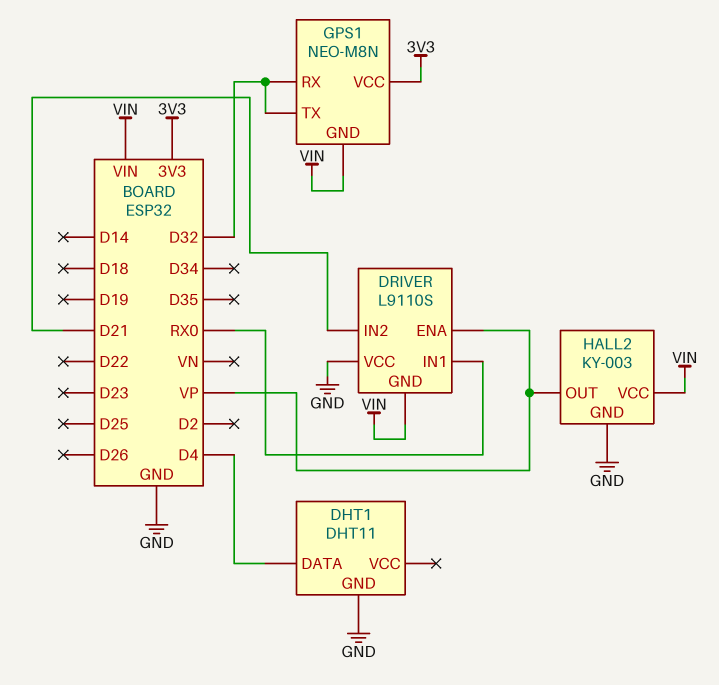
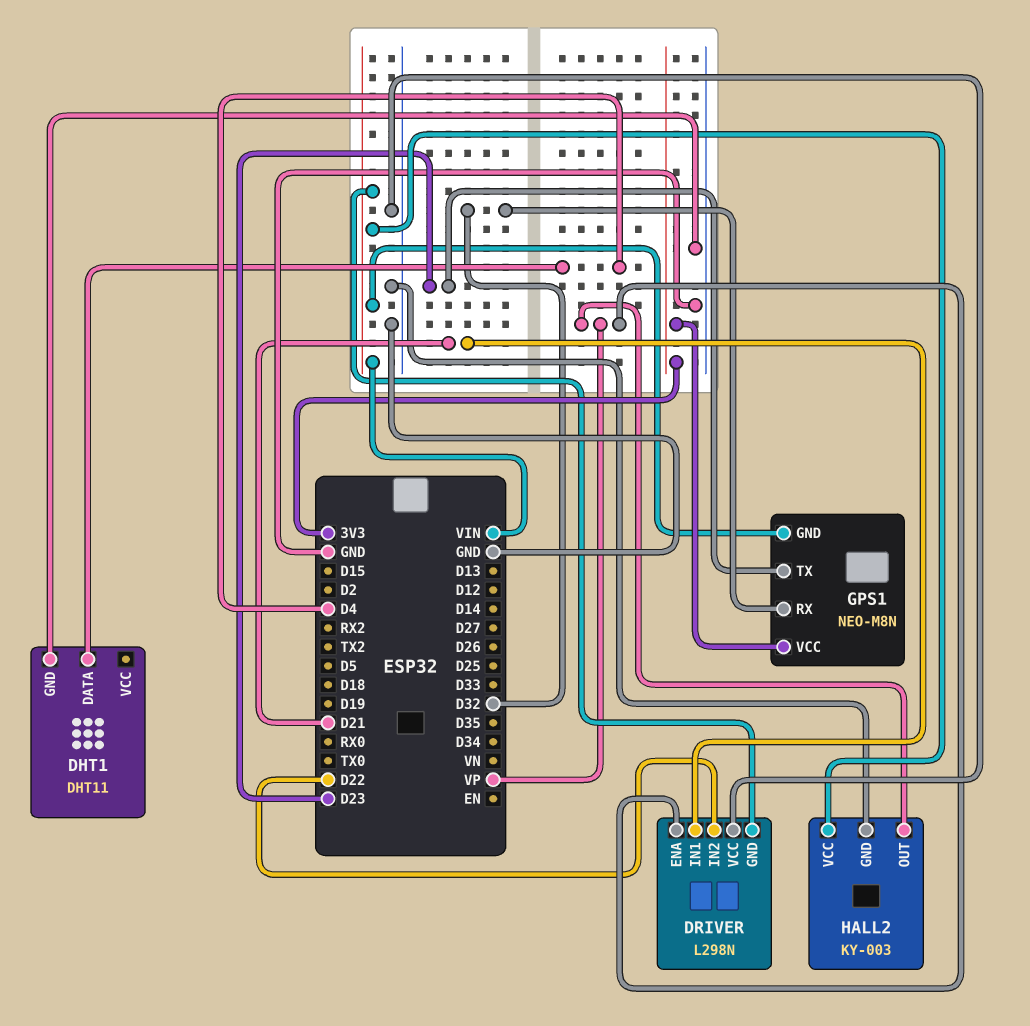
DRIVER: L9110S -> L298N
DRIVER pin IN1: RX0 -> D21
DRIVER pin IN2: D21 -> D22
GPS1 pin TX: D32 -> D23

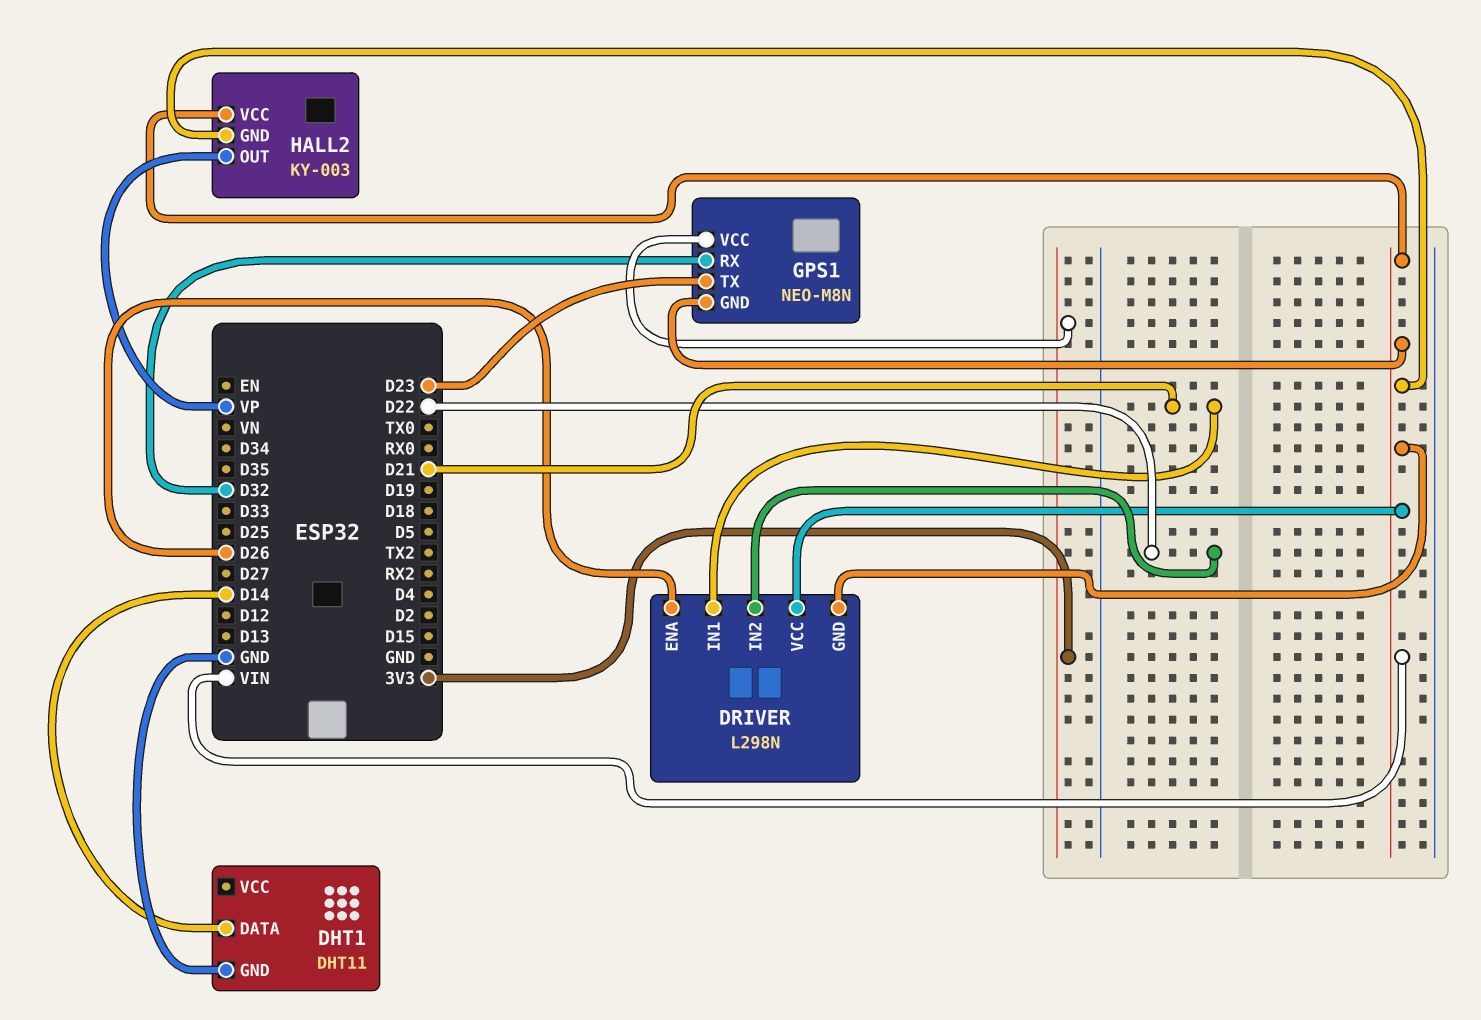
DHT1 pin DATA: D4 -> D14
DRIVER pin ENA: VP -> D26
DRIVER pin VCC: GND -> VIN
HALL2 pin GND: GND -> VIN

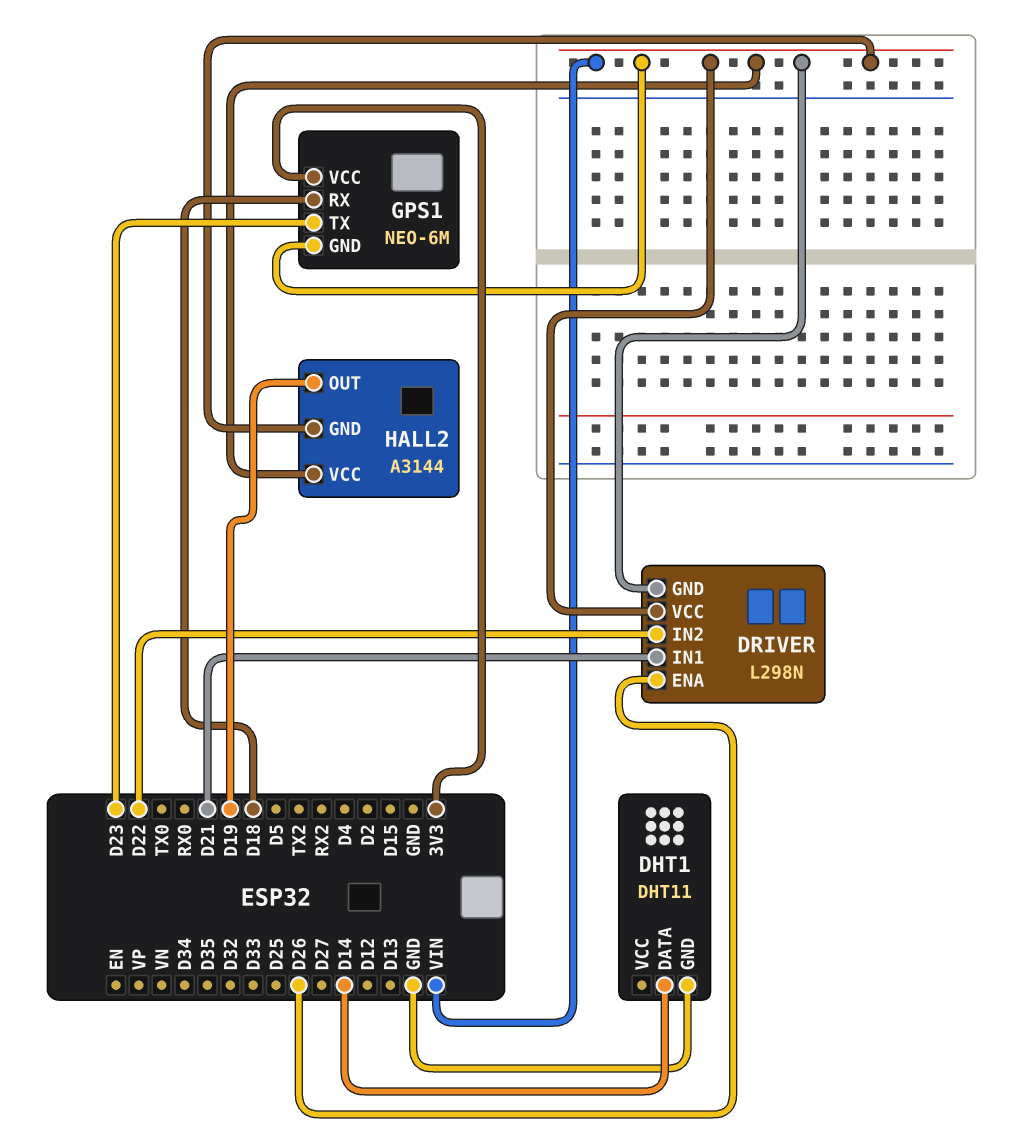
GPS1: NEO-M8N -> NEO-6M
GPS1 pin RX: D32 -> D18
HALL2: KY-003 -> A3144
HALL2 pin OUT: VP -> D19

